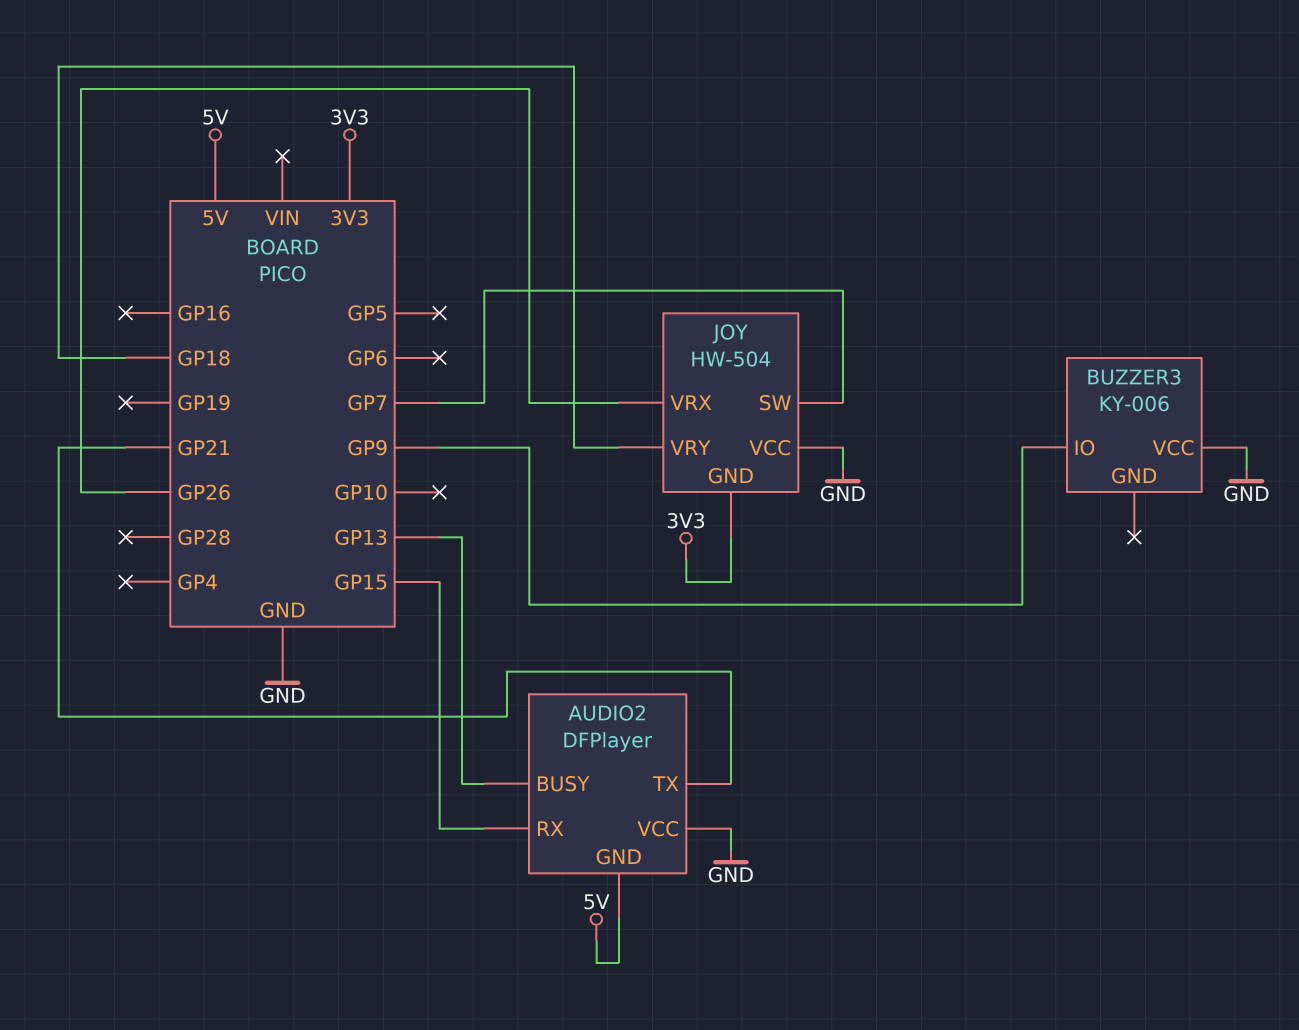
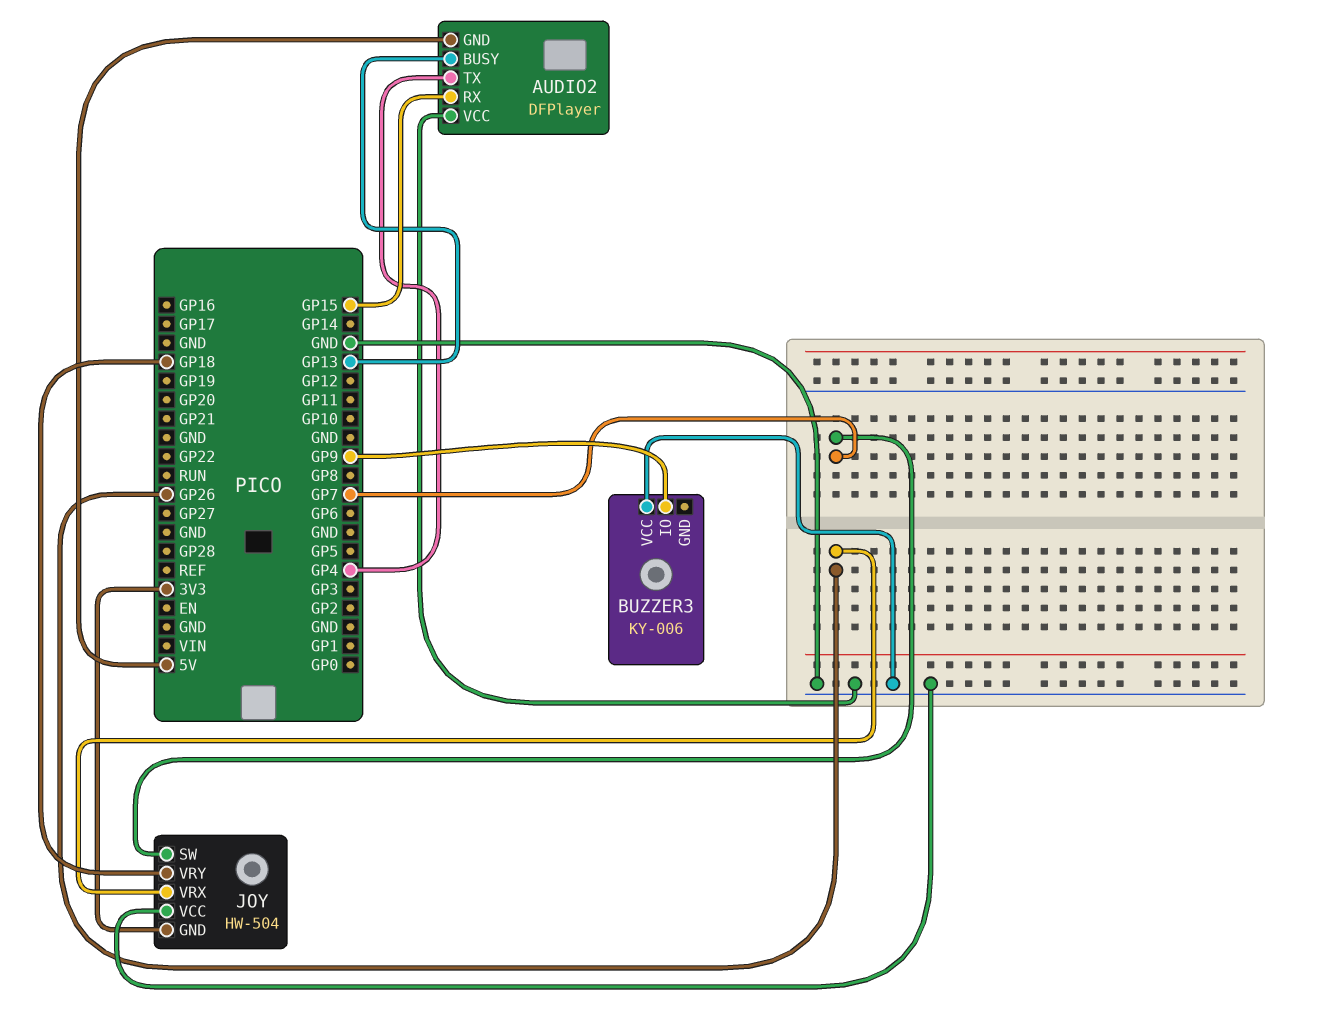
AUDIO2 pin TX: GP21 -> GP4

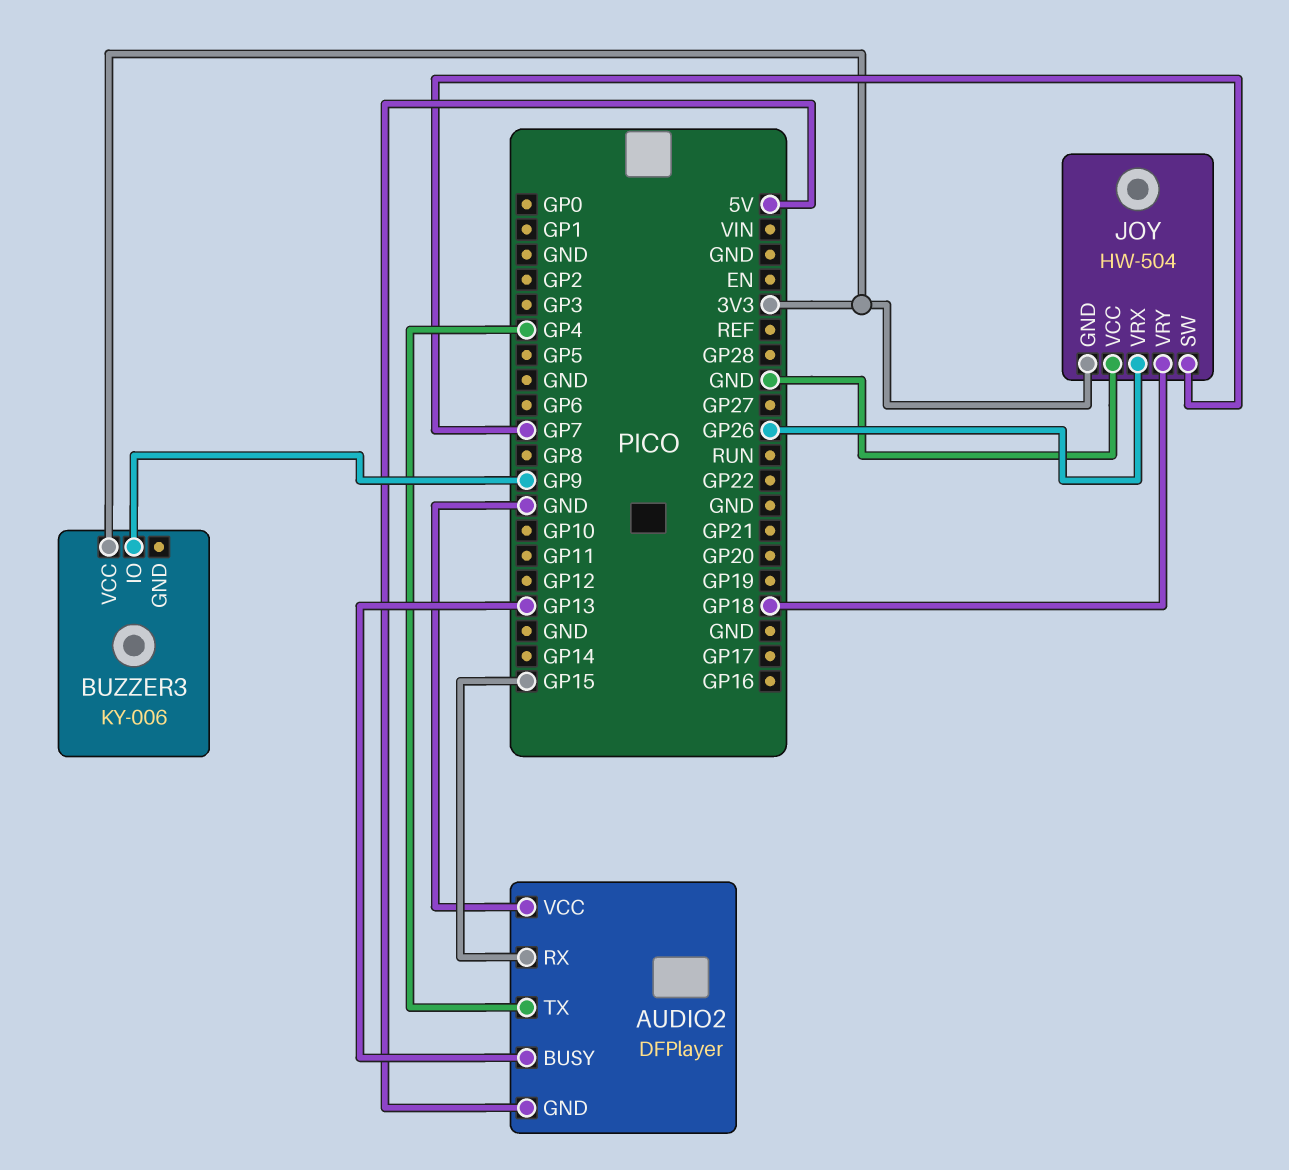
BUZZER3 pin VCC: GND -> 3V3

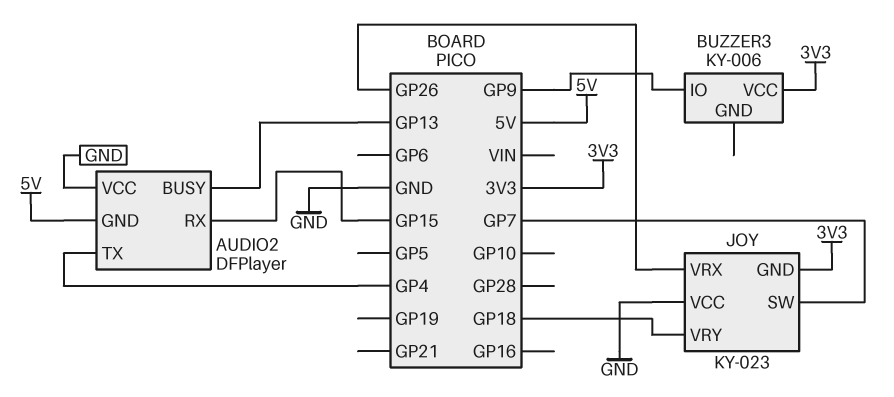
JOY: HW-504 -> KY-023

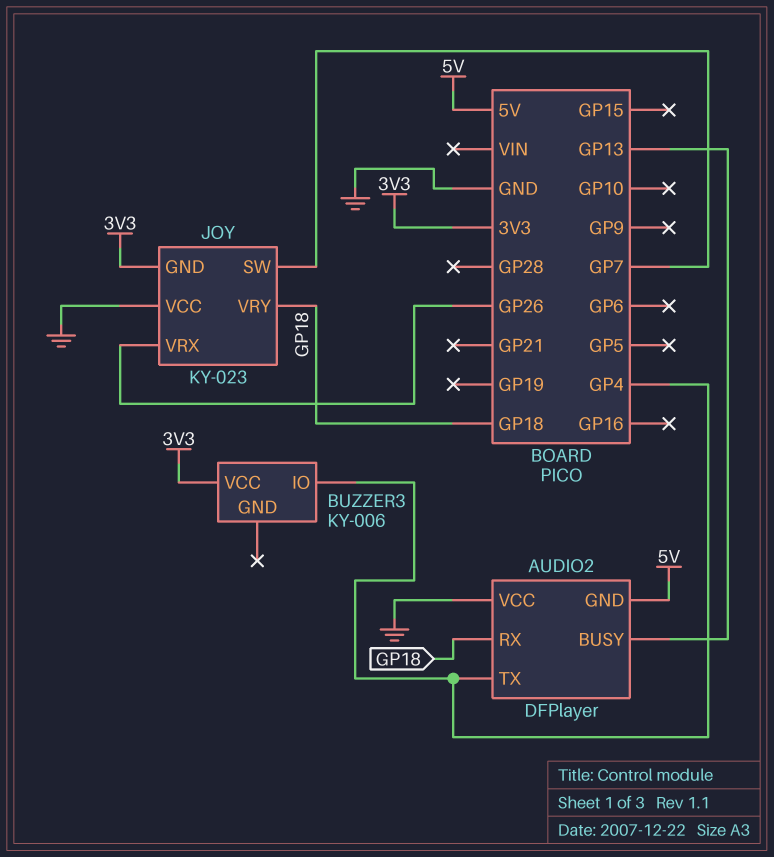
AUDIO2 pin RX: GP15 -> GP18
BUZZER3 pin IO: GP9 -> GP4

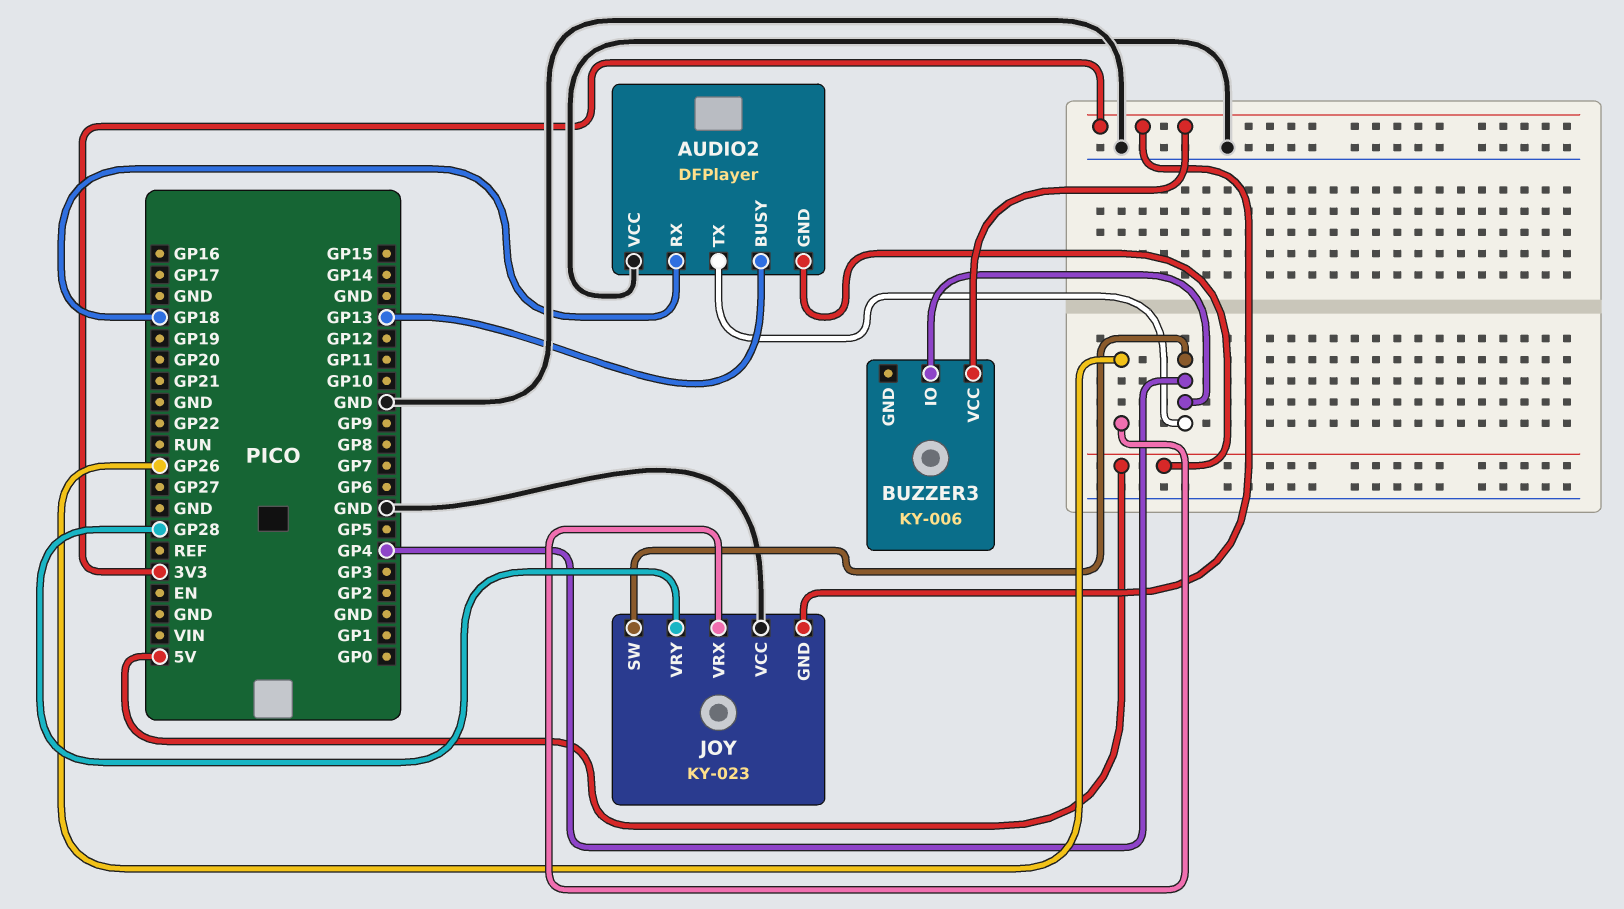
JOY pin SW: GP7 -> GP4
JOY pin VRY: GP18 -> GP28

